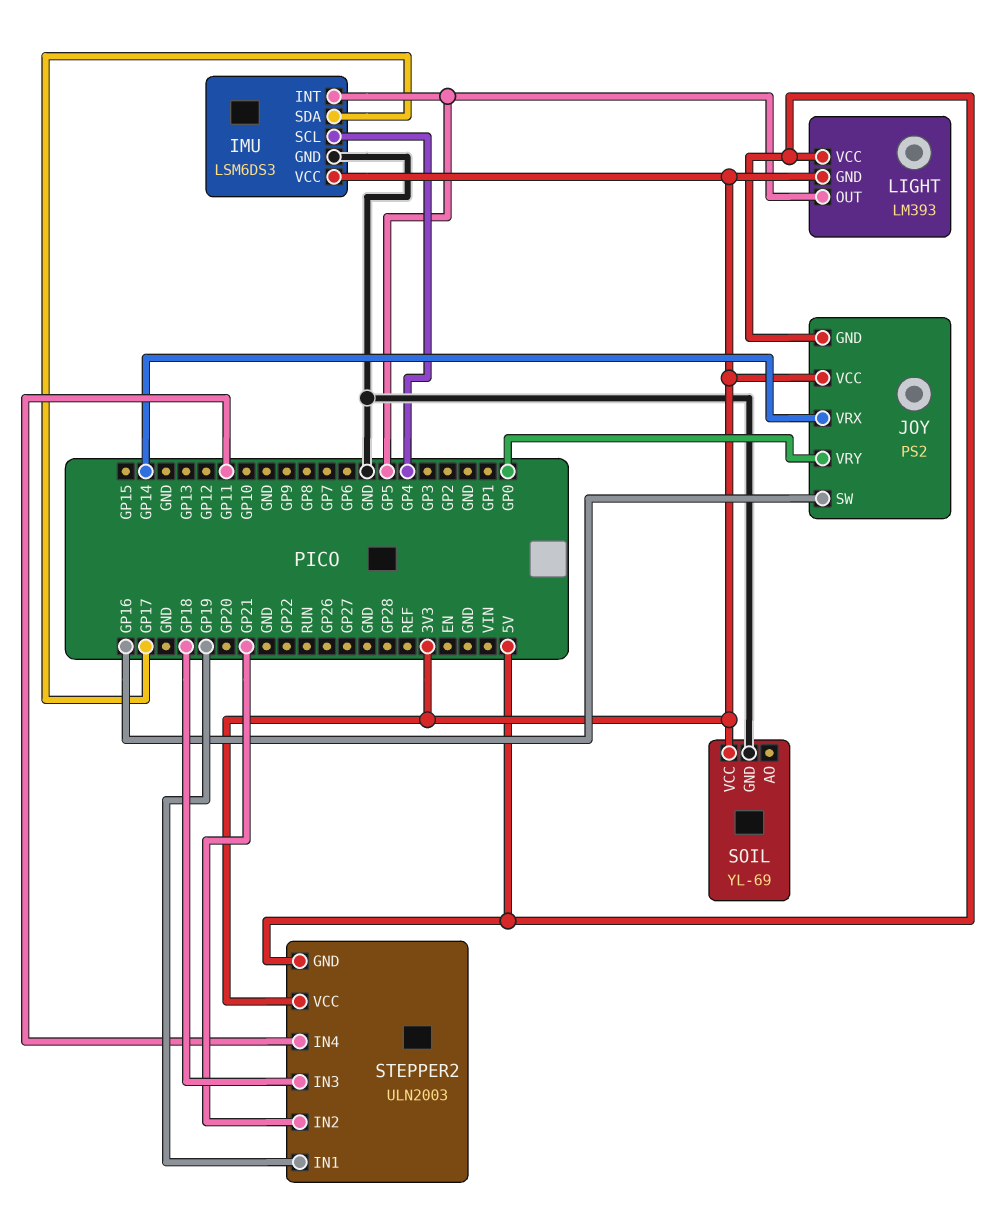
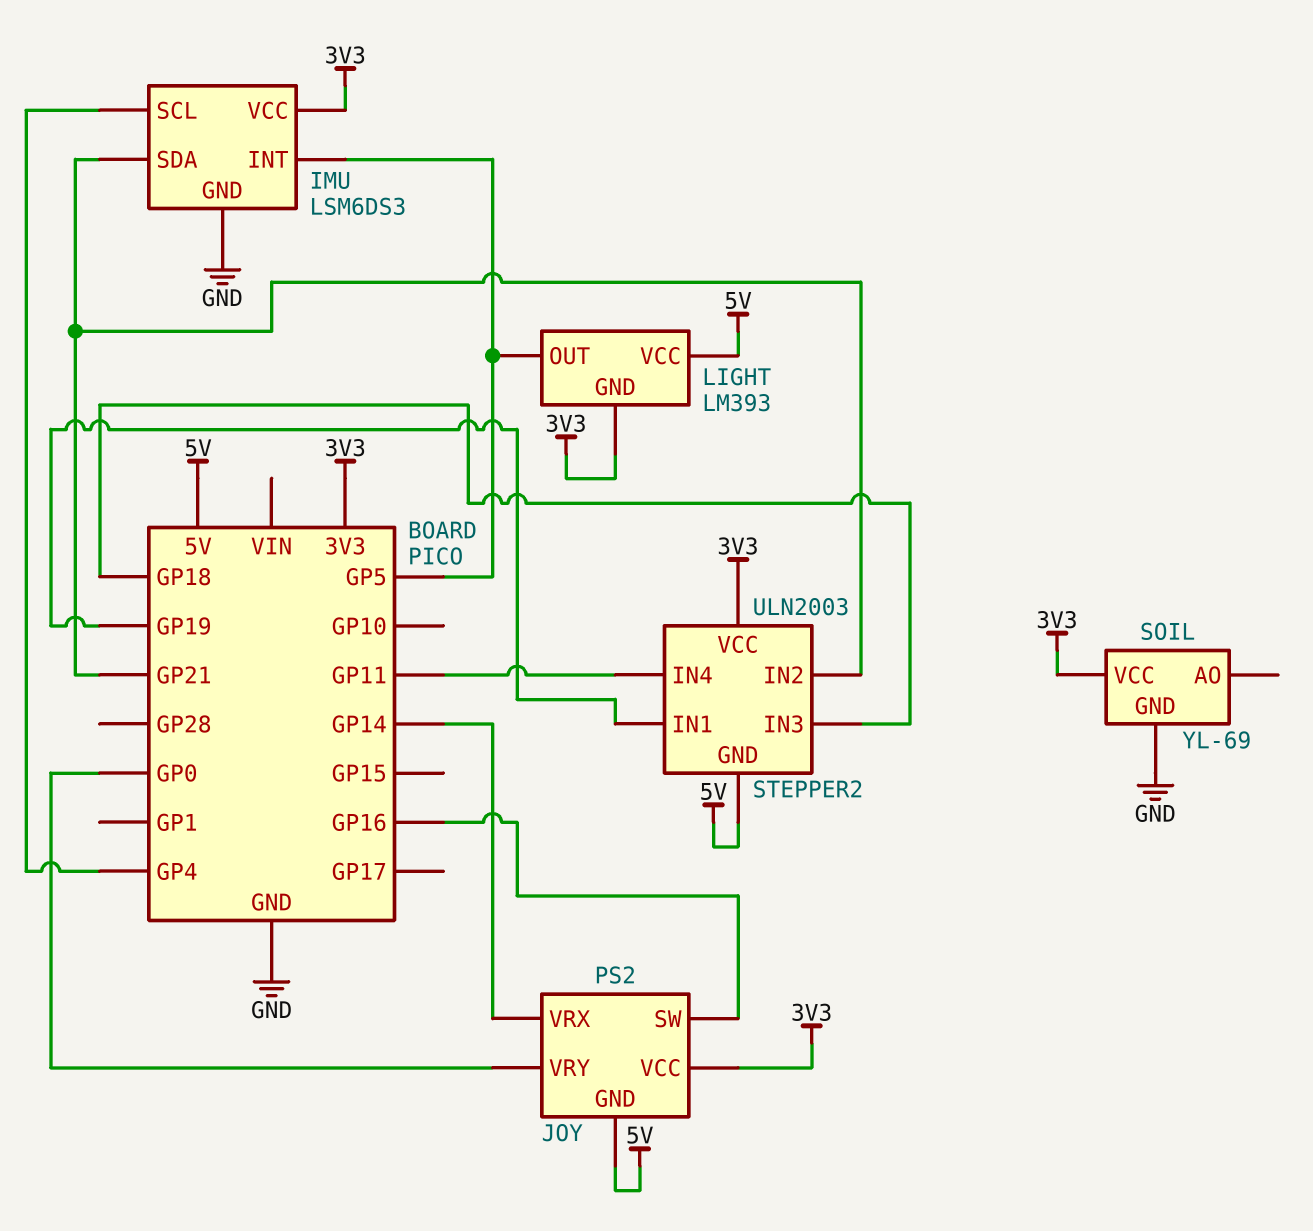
IMU pin SDA: GP17 -> GP21

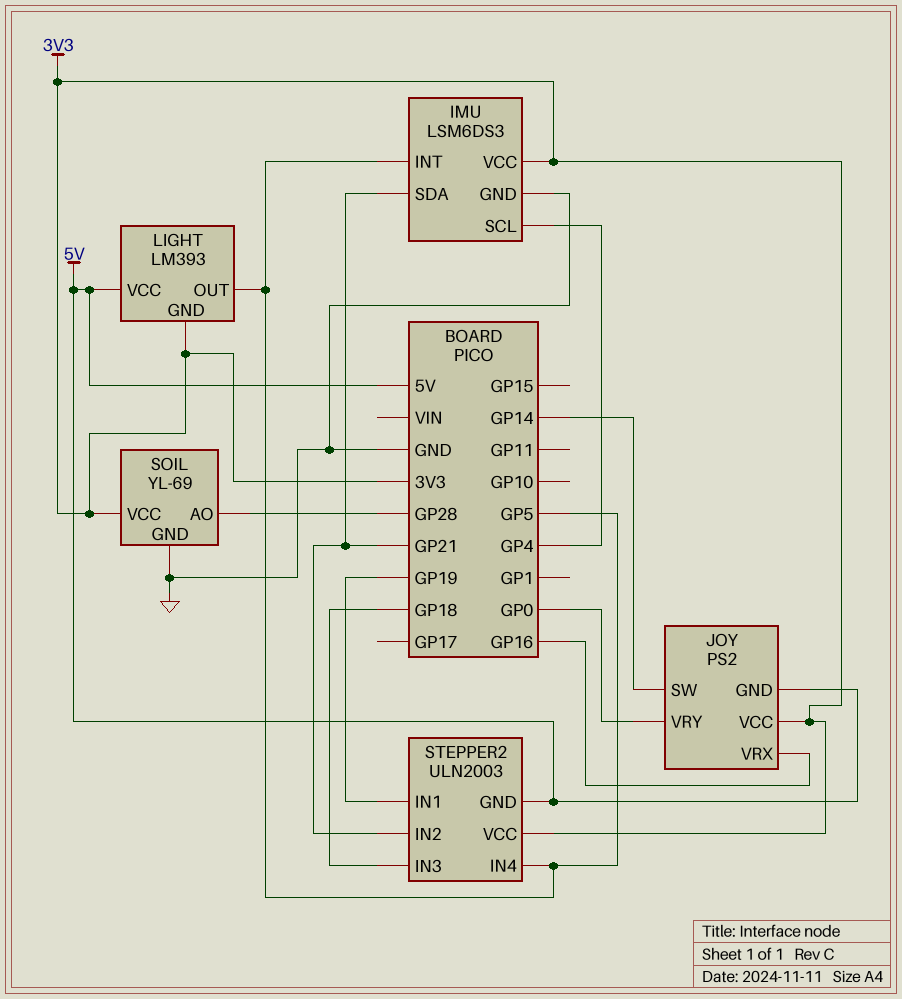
JOY pin SW: GP16 -> GP14
JOY pin VRX: GP14 -> GP16
SOIL pin AO: none -> GP28
STEPPER2 pin IN4: GP11 -> GP5

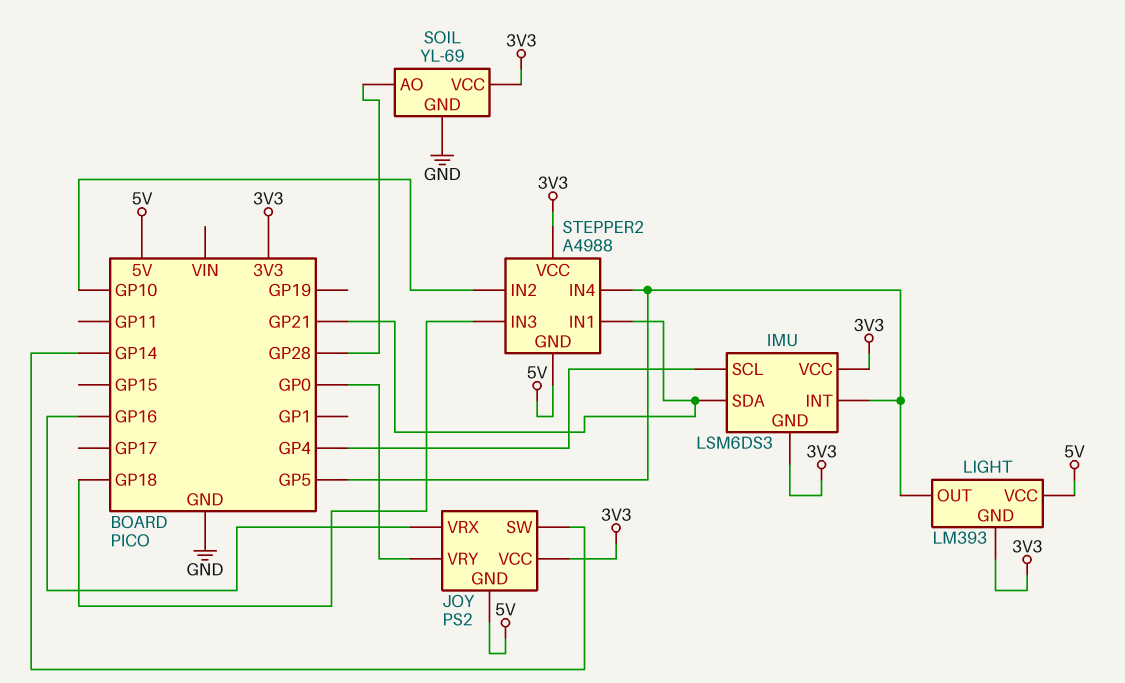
IMU pin GND: GND -> 3V3
STEPPER2: ULN2003 -> A4988
STEPPER2 pin IN1: GP19 -> GP21
STEPPER2 pin IN2: GP21 -> GP10

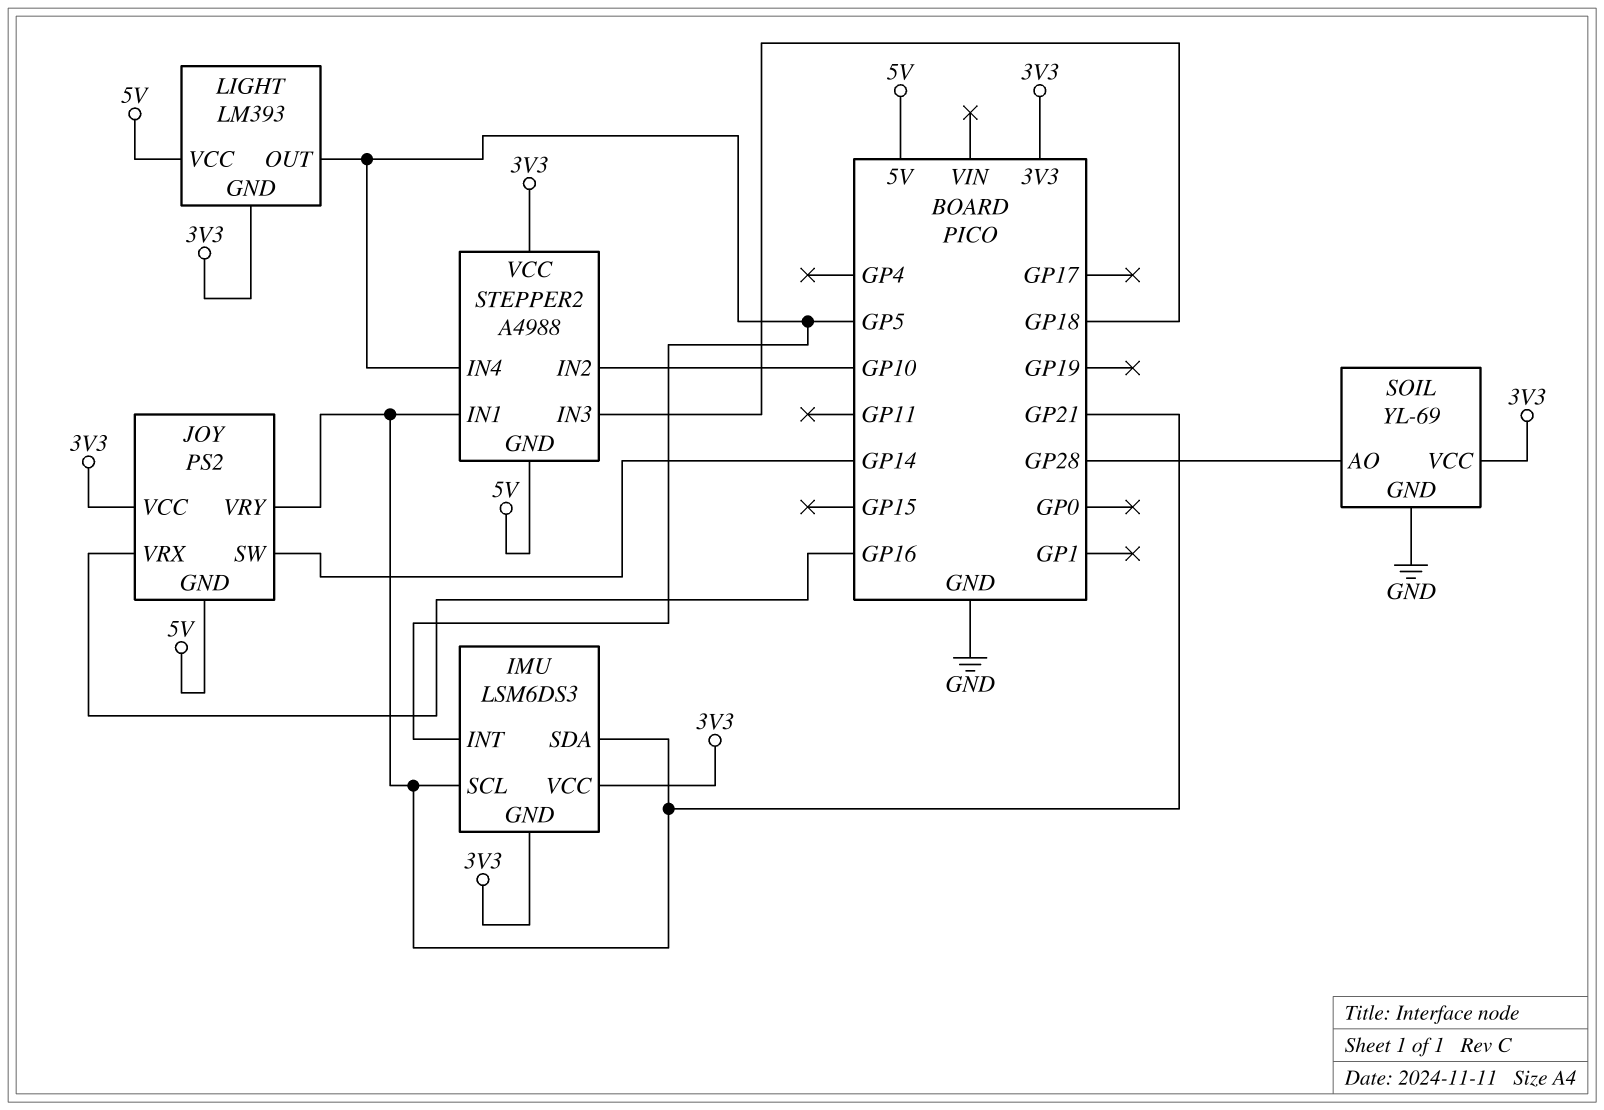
IMU pin SCL: GP4 -> GP21
JOY pin VRY: GP0 -> GP21

